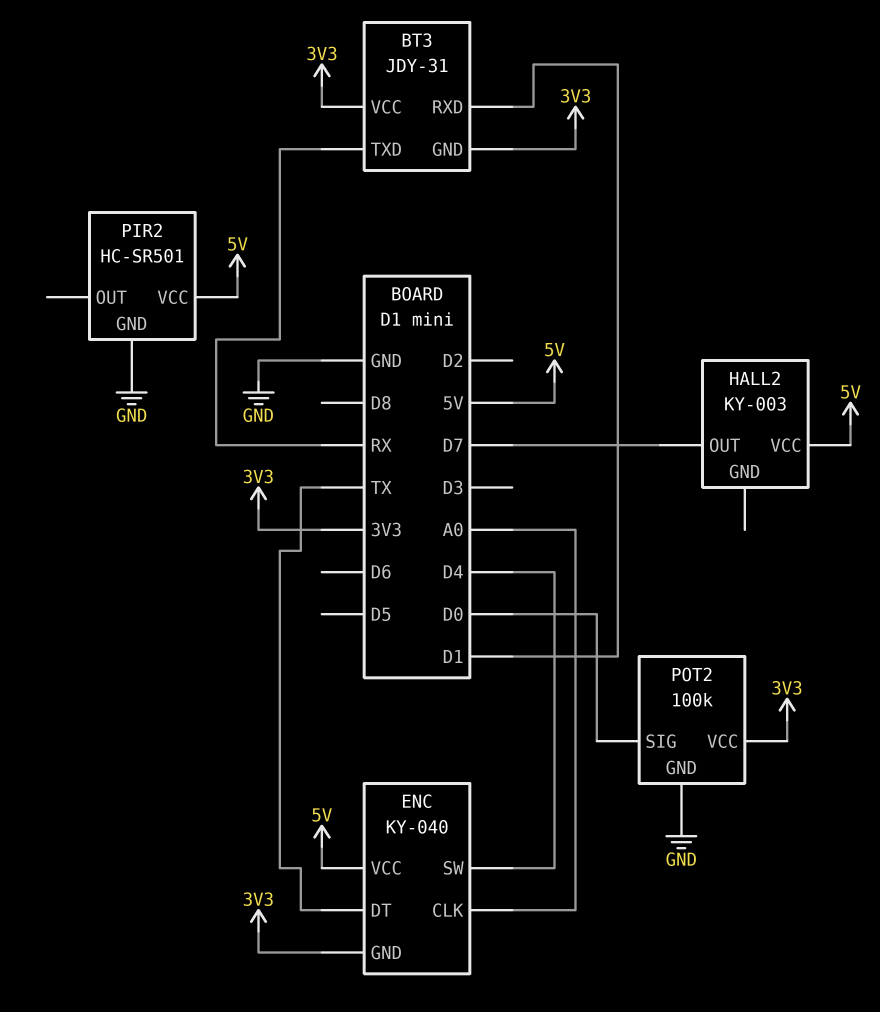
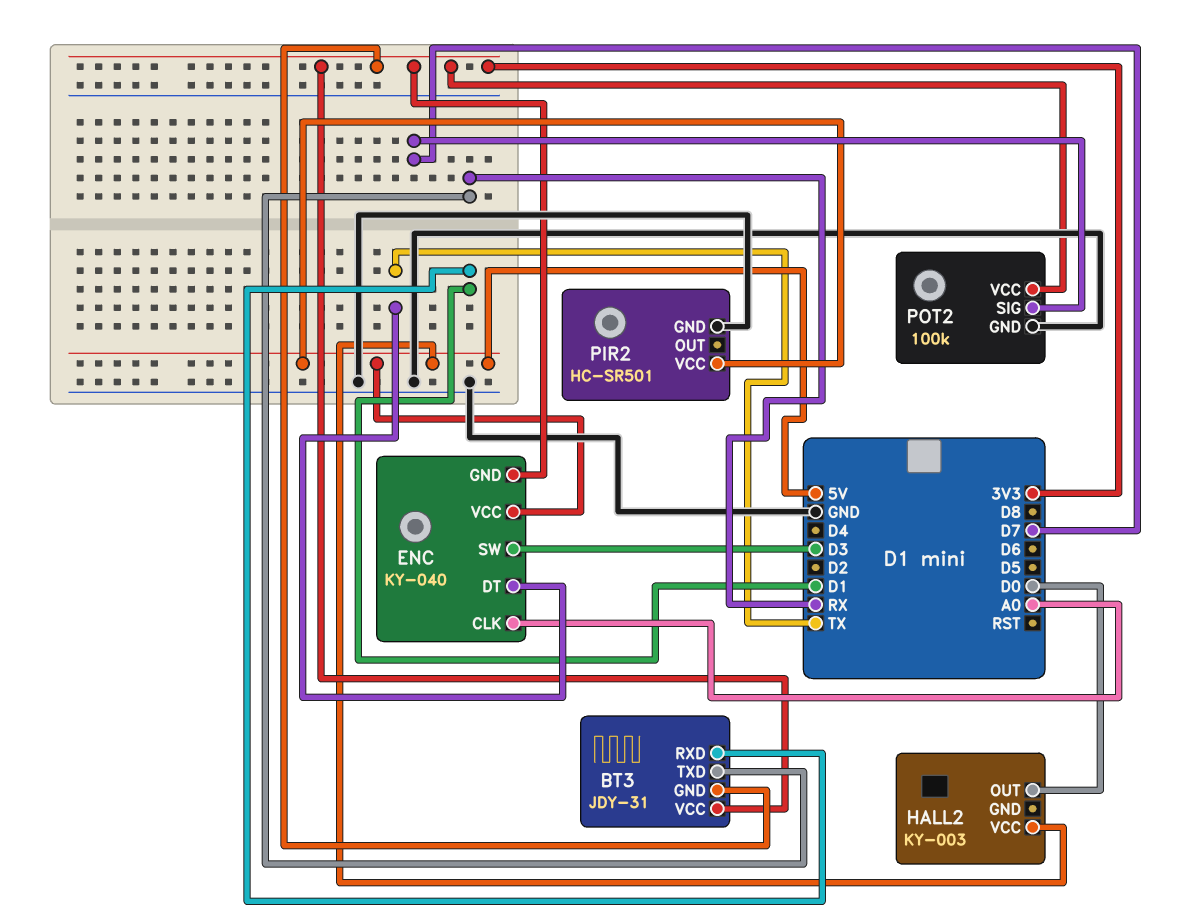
ENC pin SW: D4 -> D3
HALL2 pin OUT: D7 -> D0
POT2 pin SIG: D0 -> D7

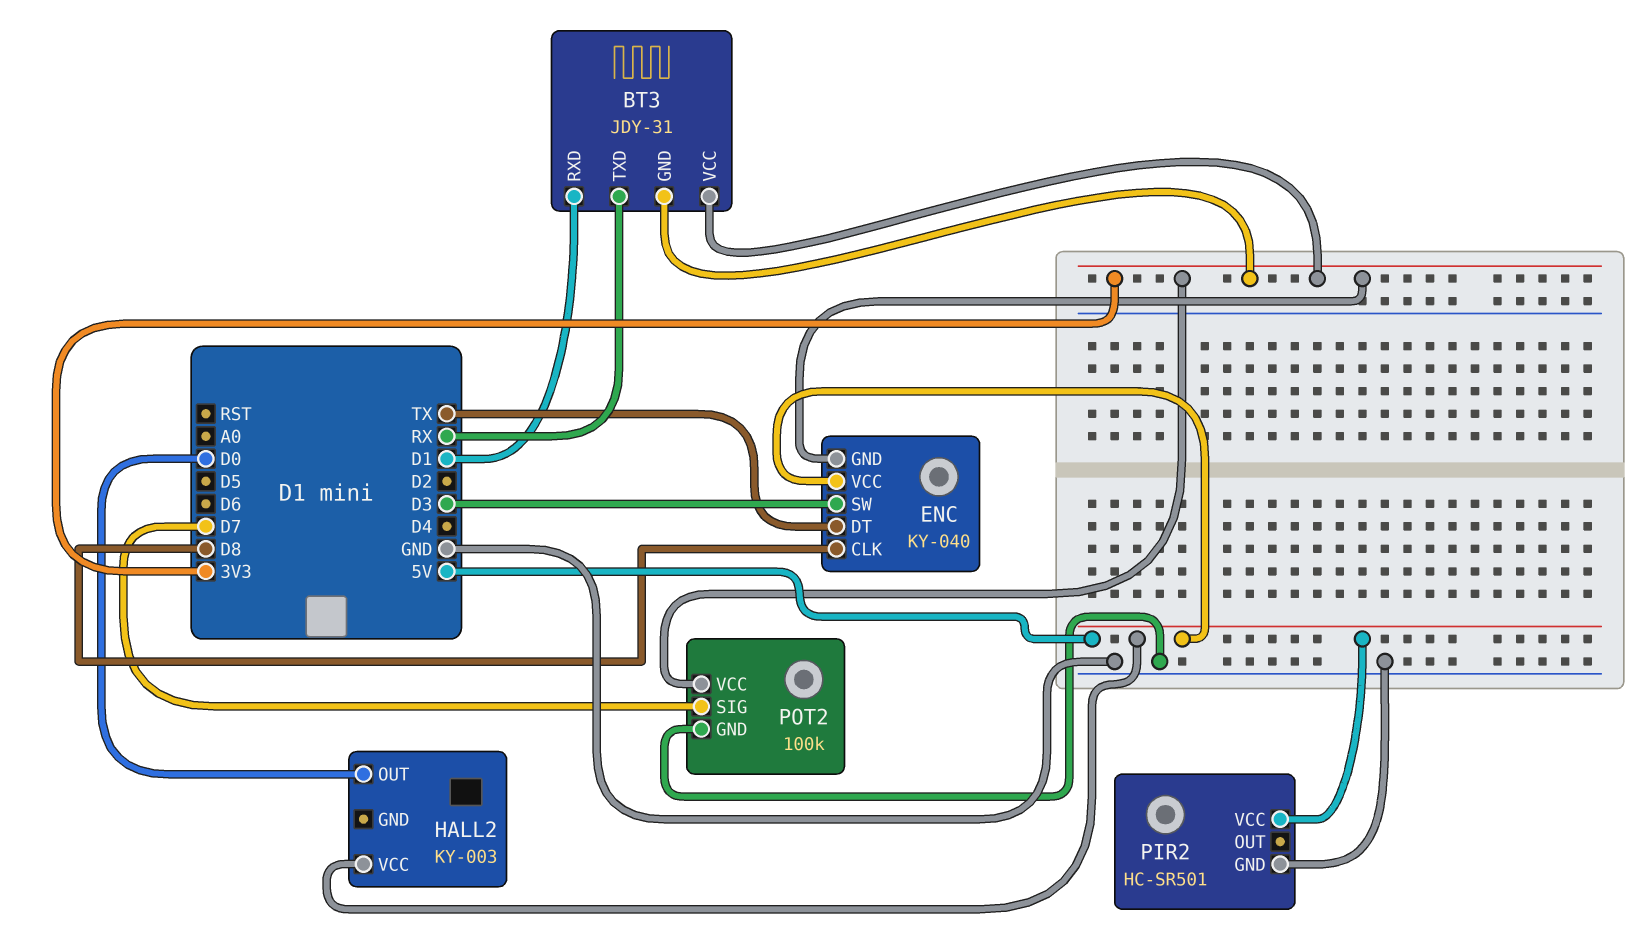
ENC pin CLK: A0 -> D8

